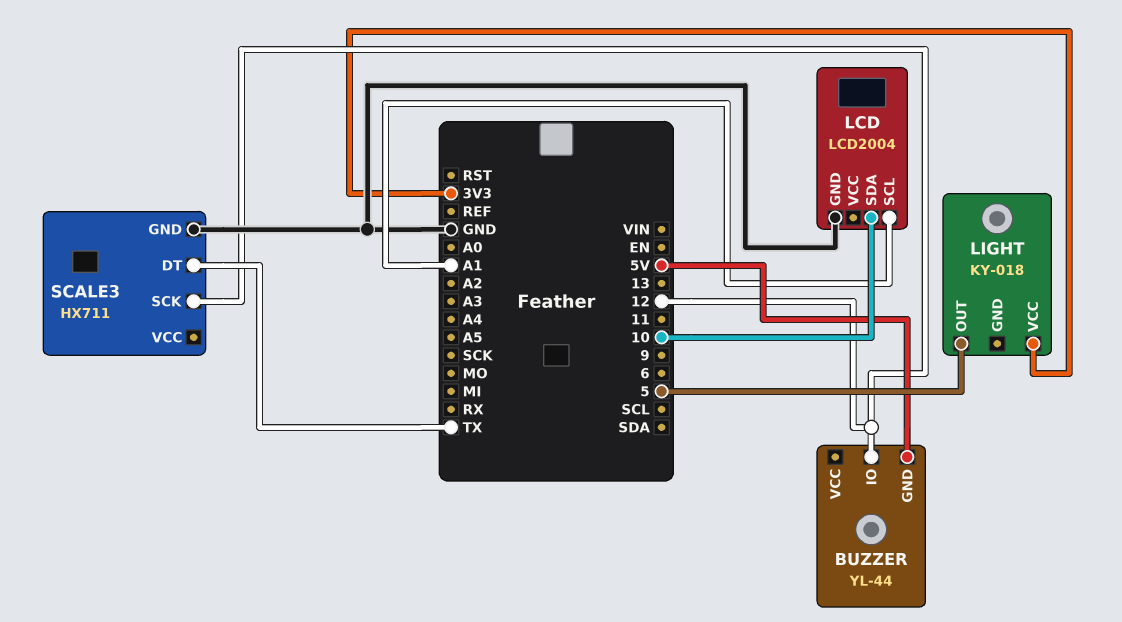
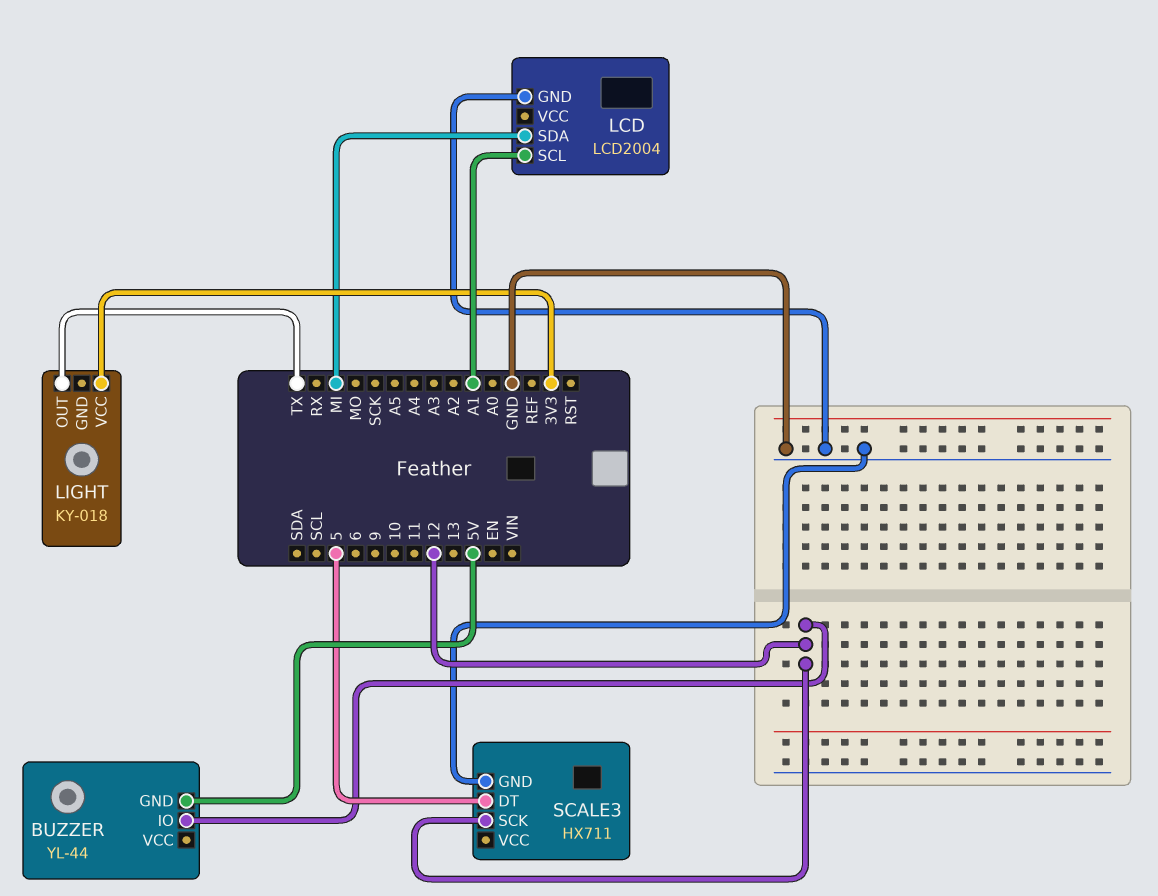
LCD pin SDA: 10 -> MI
LIGHT pin OUT: 5 -> TX
SCALE3 pin DT: TX -> 5

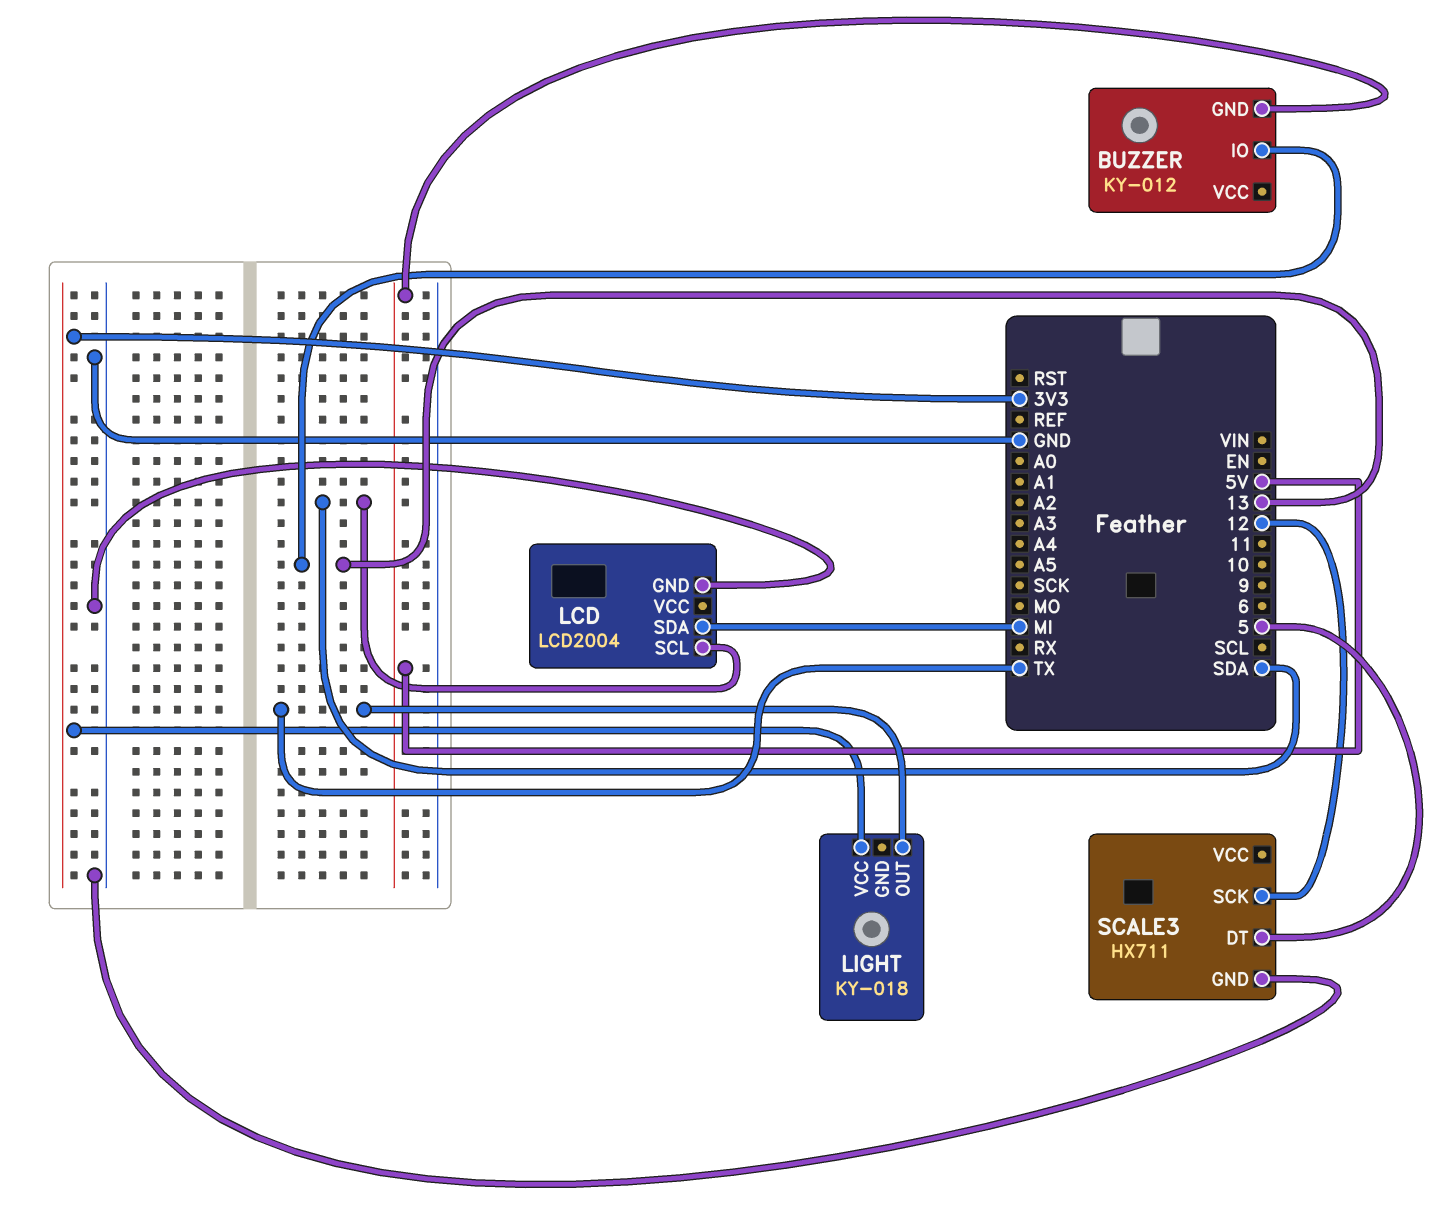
BUZZER: YL-44 -> KY-012
BUZZER pin IO: 12 -> 13
LCD pin SCL: A1 -> SDA

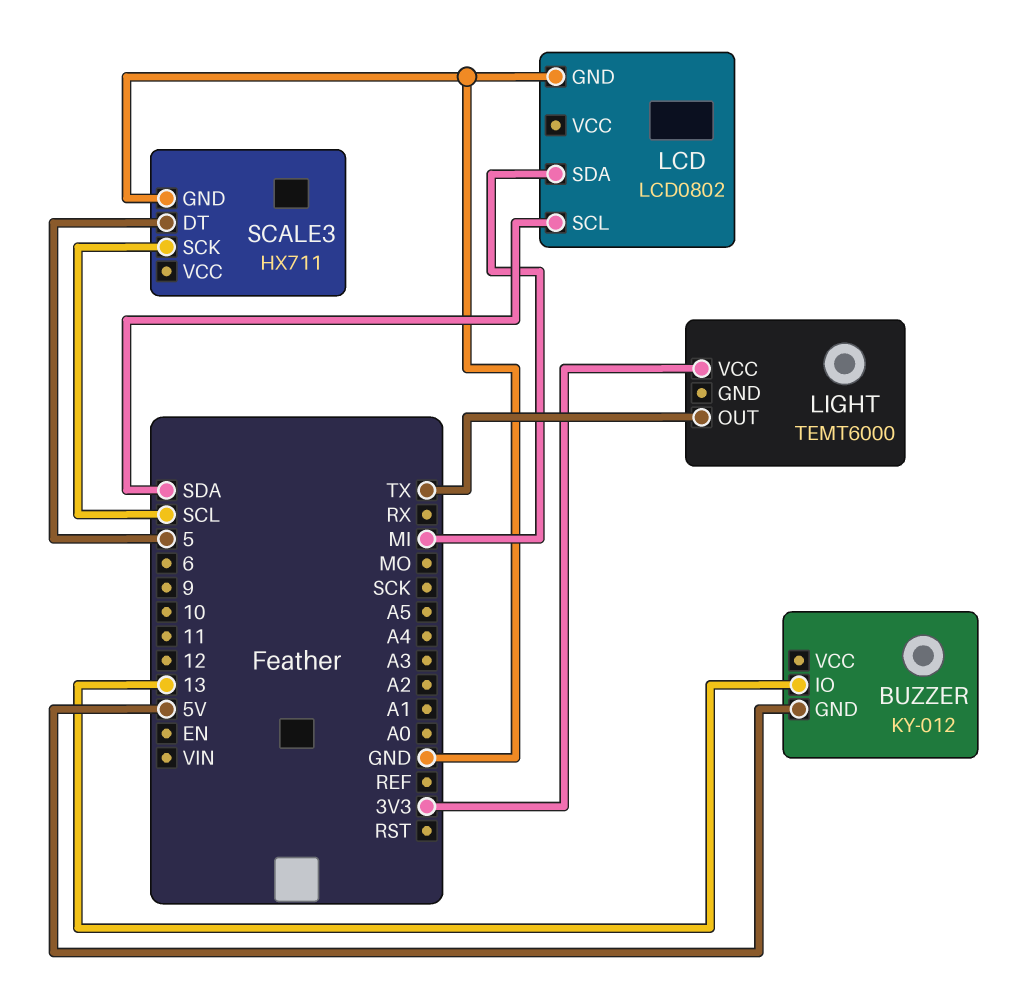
LCD: LCD2004 -> LCD0802
LIGHT: KY-018 -> TEMT6000
SCALE3 pin SCK: 12 -> SCL

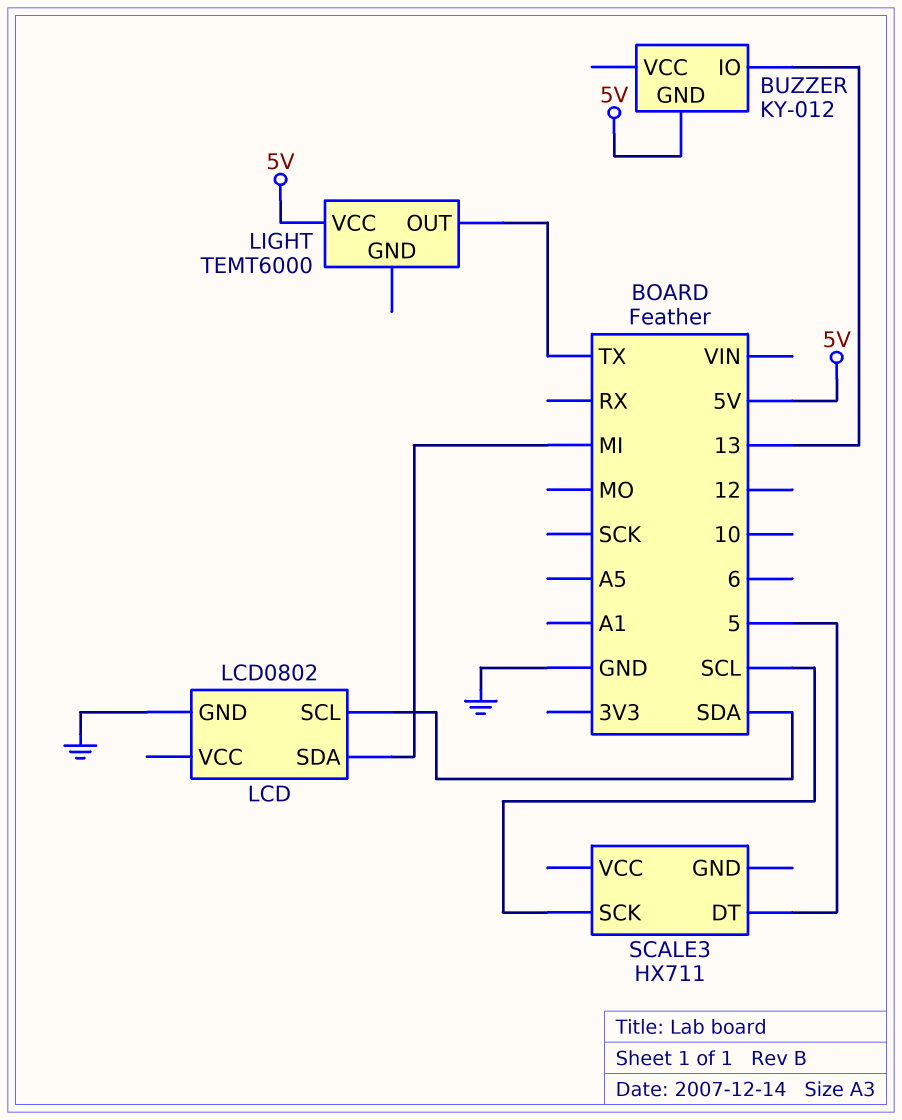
LIGHT pin VCC: 3V3 -> 5V
SCALE3 pin GND: GND -> none

